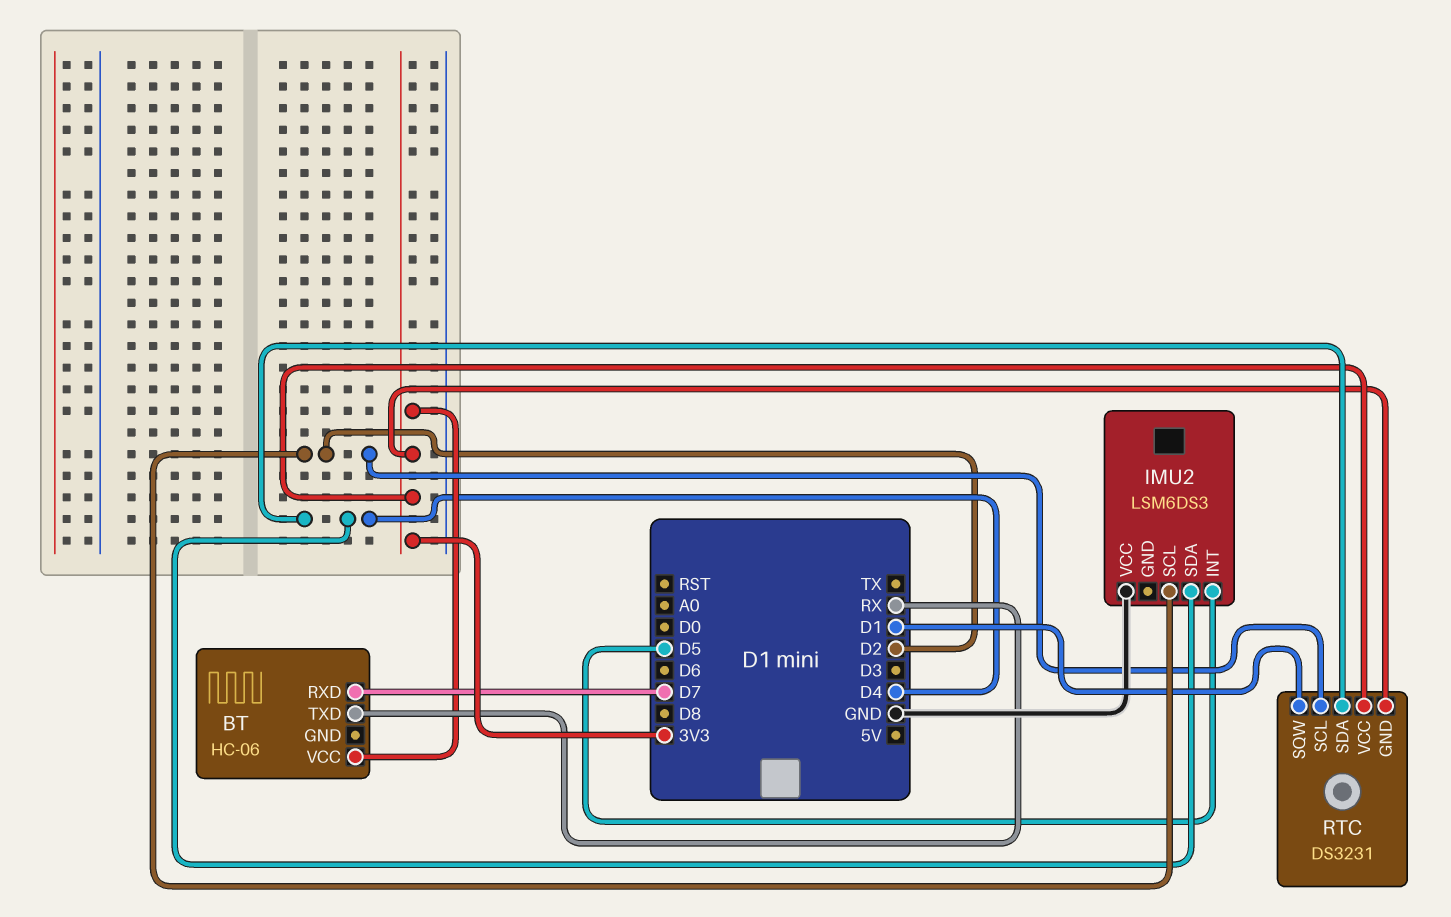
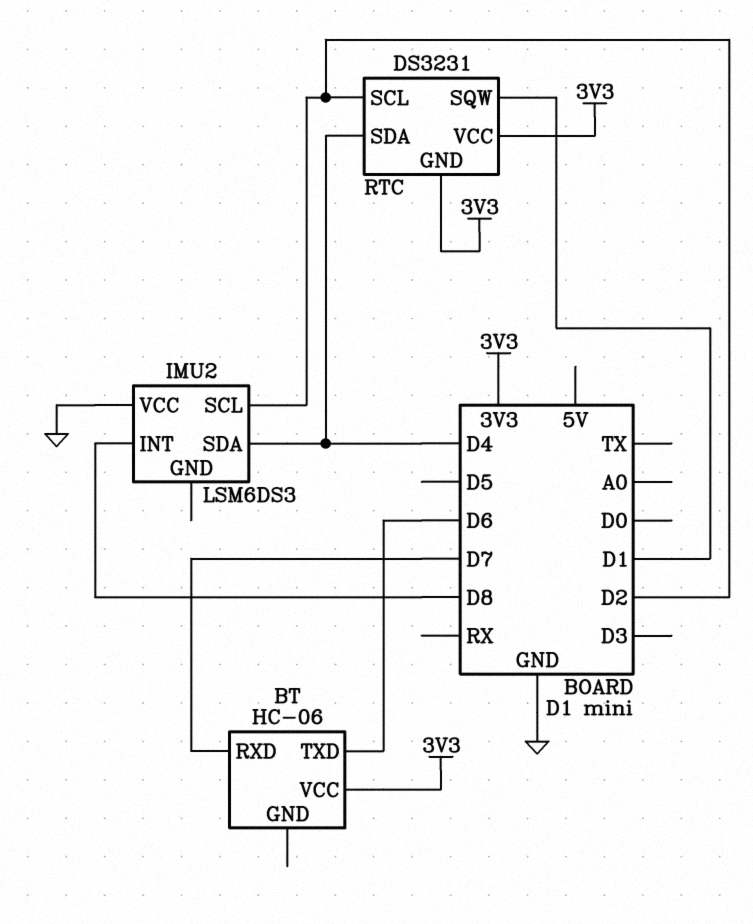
BT pin TXD: RX -> D6
IMU2 pin INT: D5 -> D8

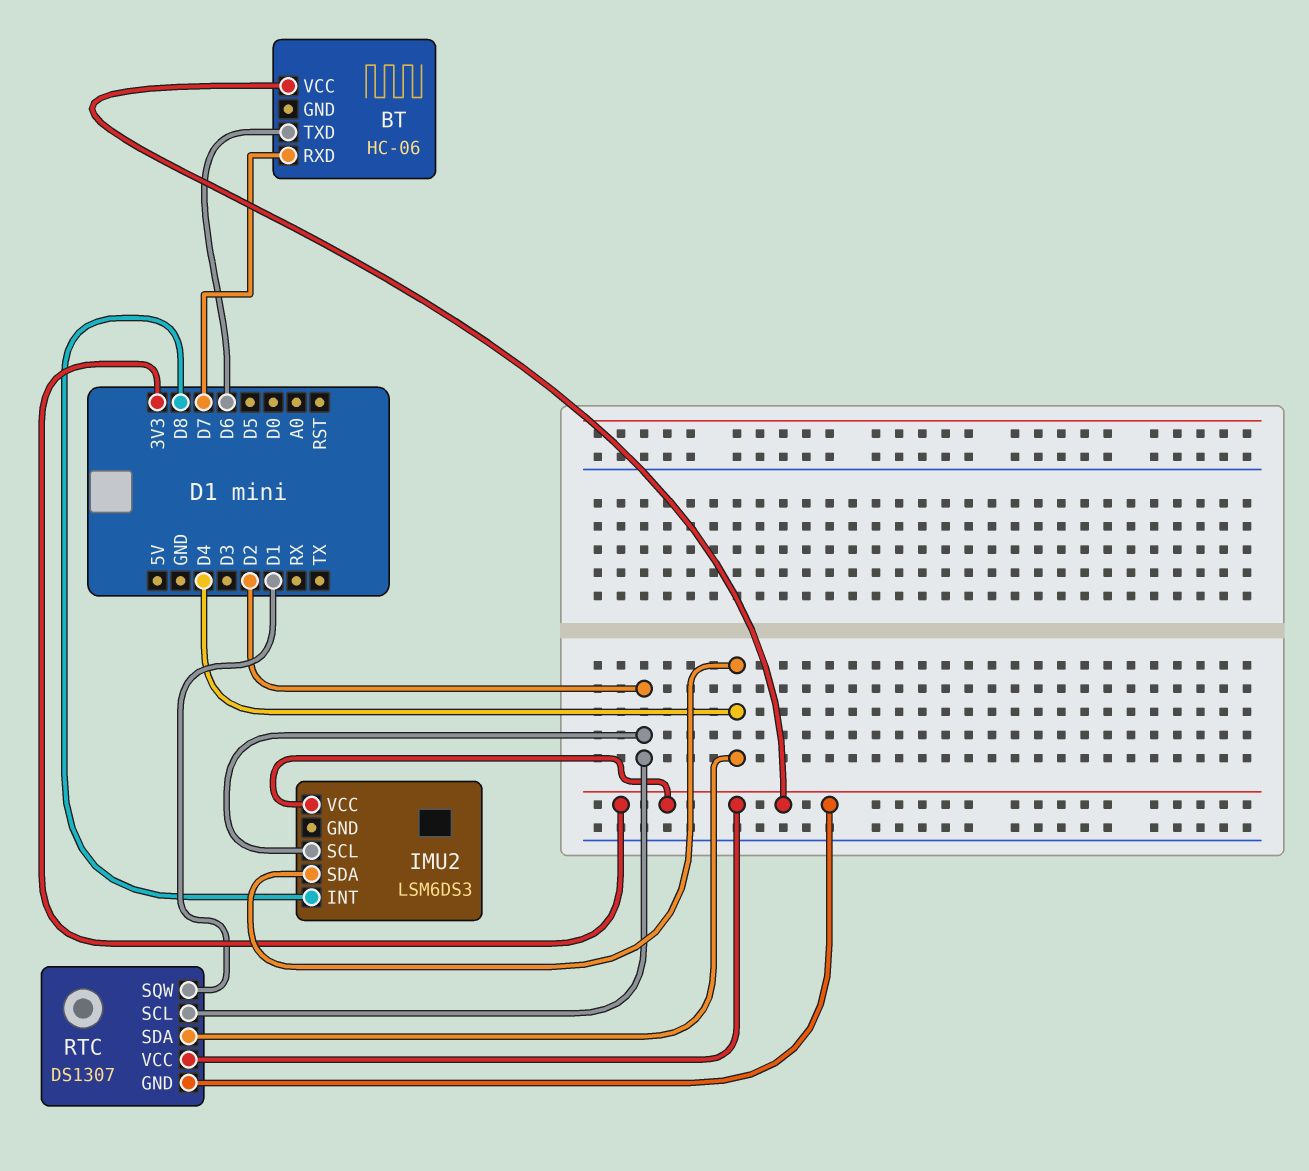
IMU2 pin VCC: GND -> 3V3
RTC: DS3231 -> DS1307

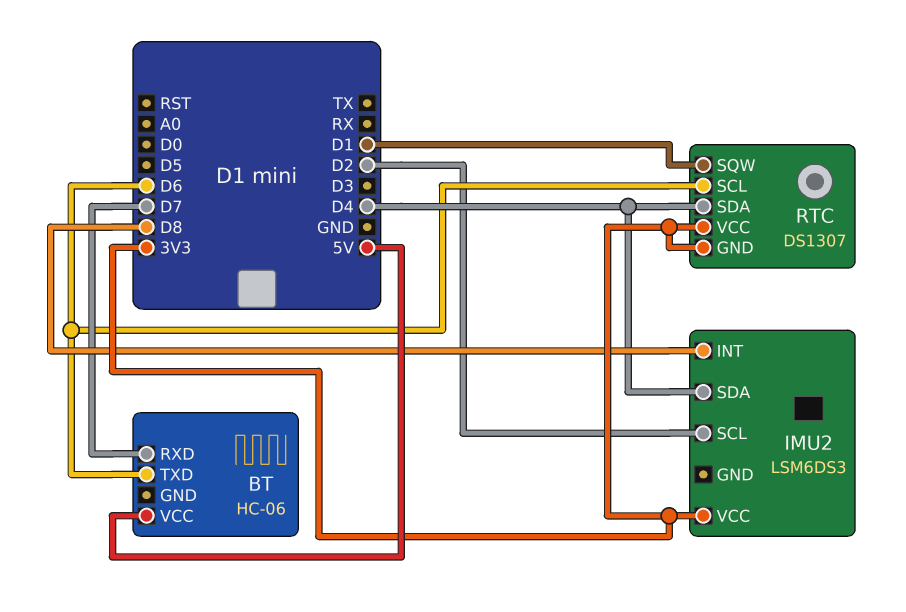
BT pin VCC: 3V3 -> 5V
RTC pin SCL: D2 -> D6

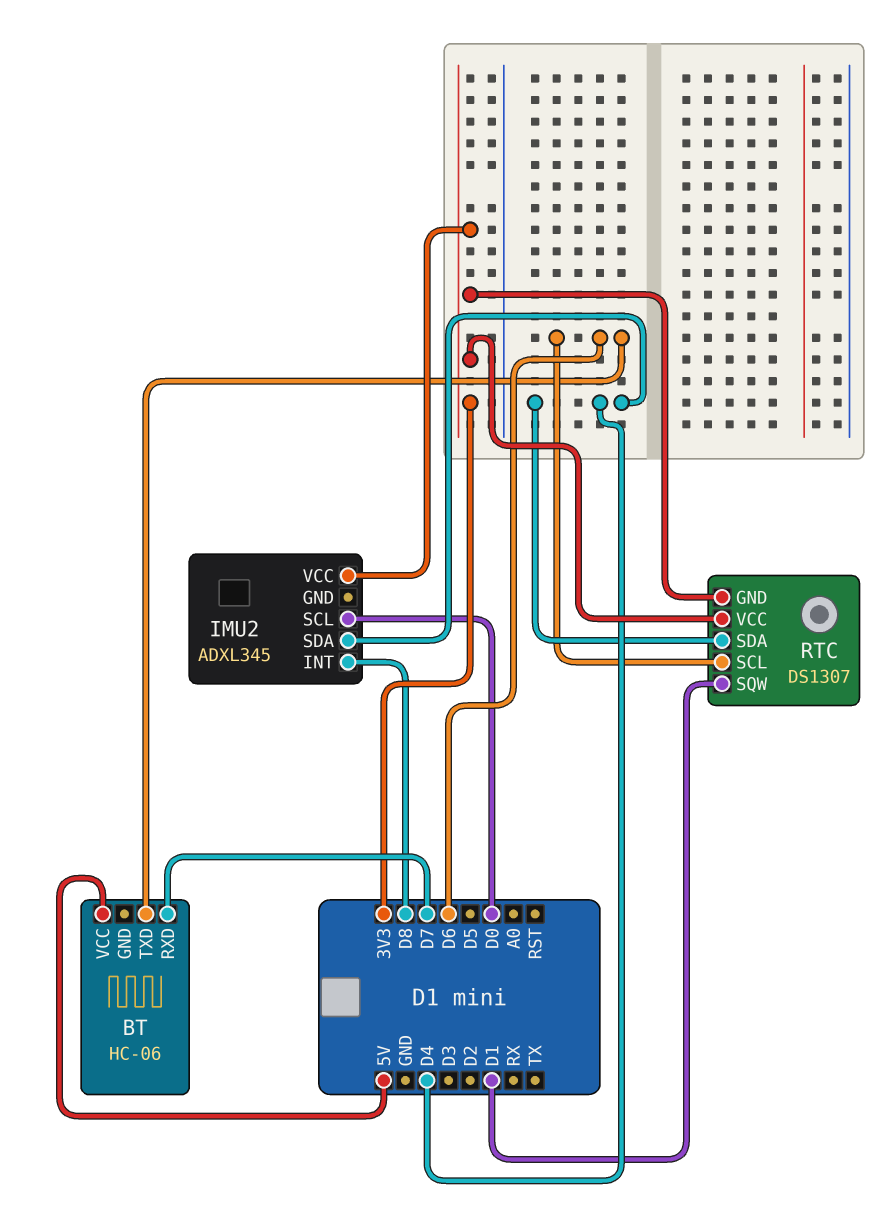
IMU2: LSM6DS3 -> ADXL345
IMU2 pin SCL: D2 -> D0

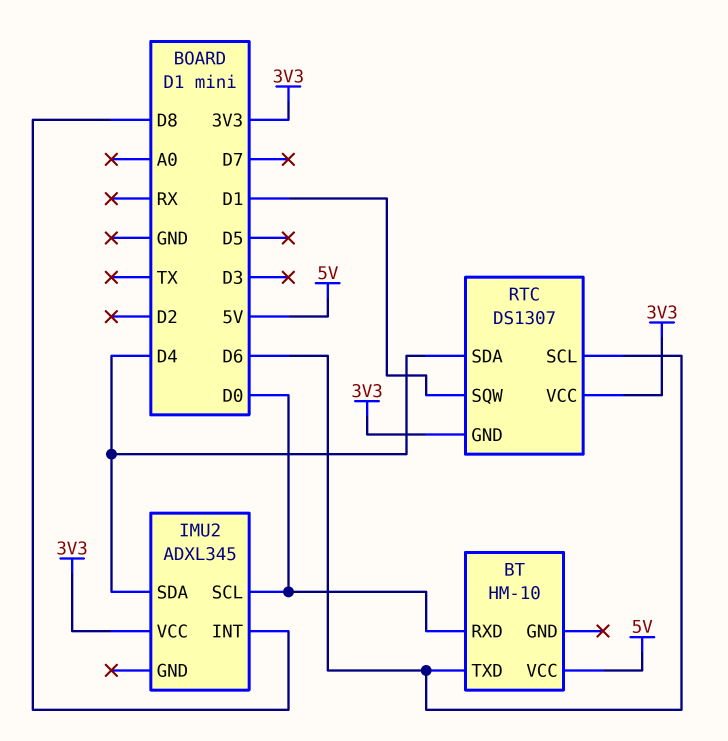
BT: HC-06 -> HM-10
BT pin RXD: D7 -> D0

